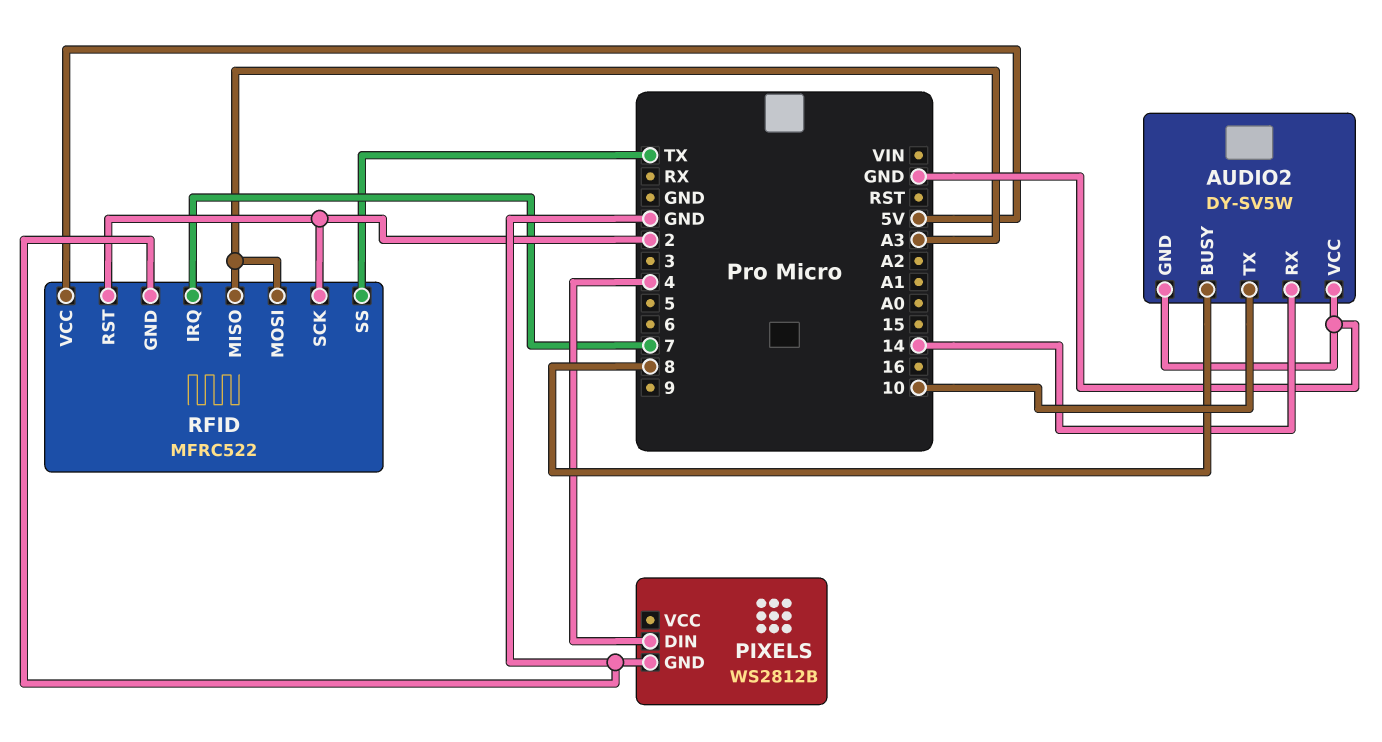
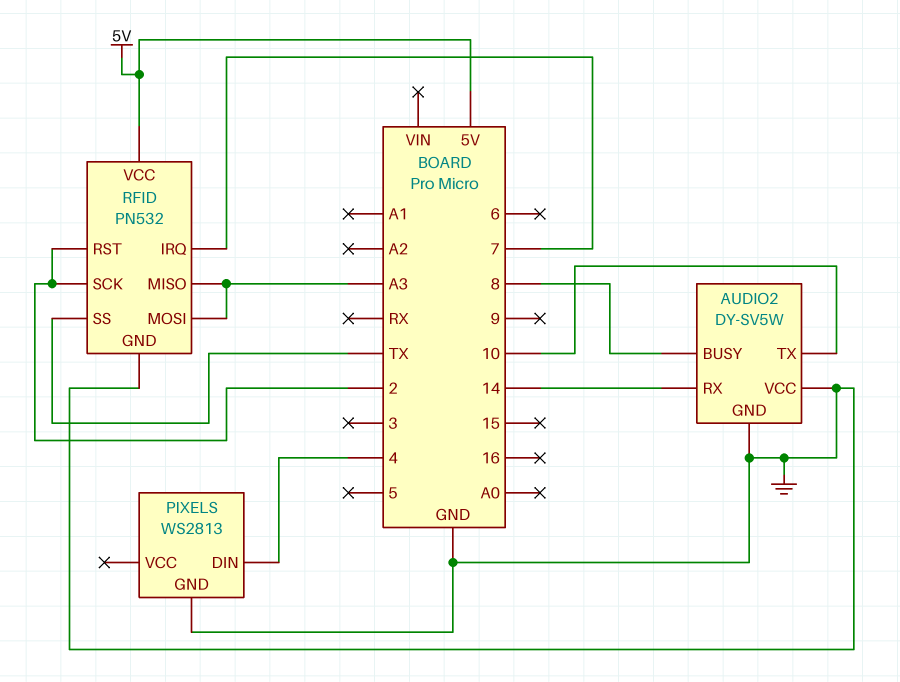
PIXELS: WS2812B -> WS2813
RFID: MFRC522 -> PN532

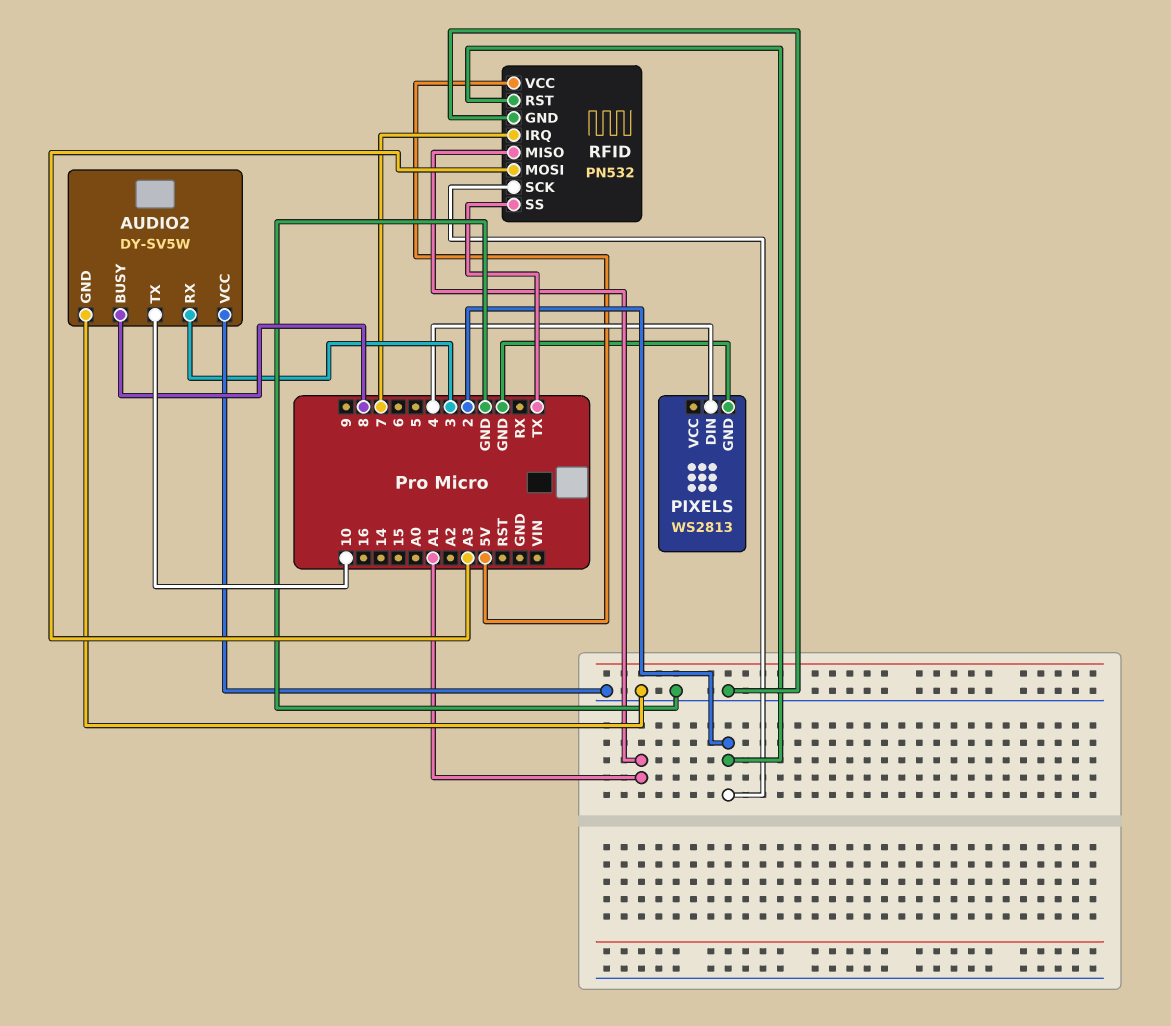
AUDIO2 pin RX: 14 -> 3
RFID pin MISO: A3 -> A1

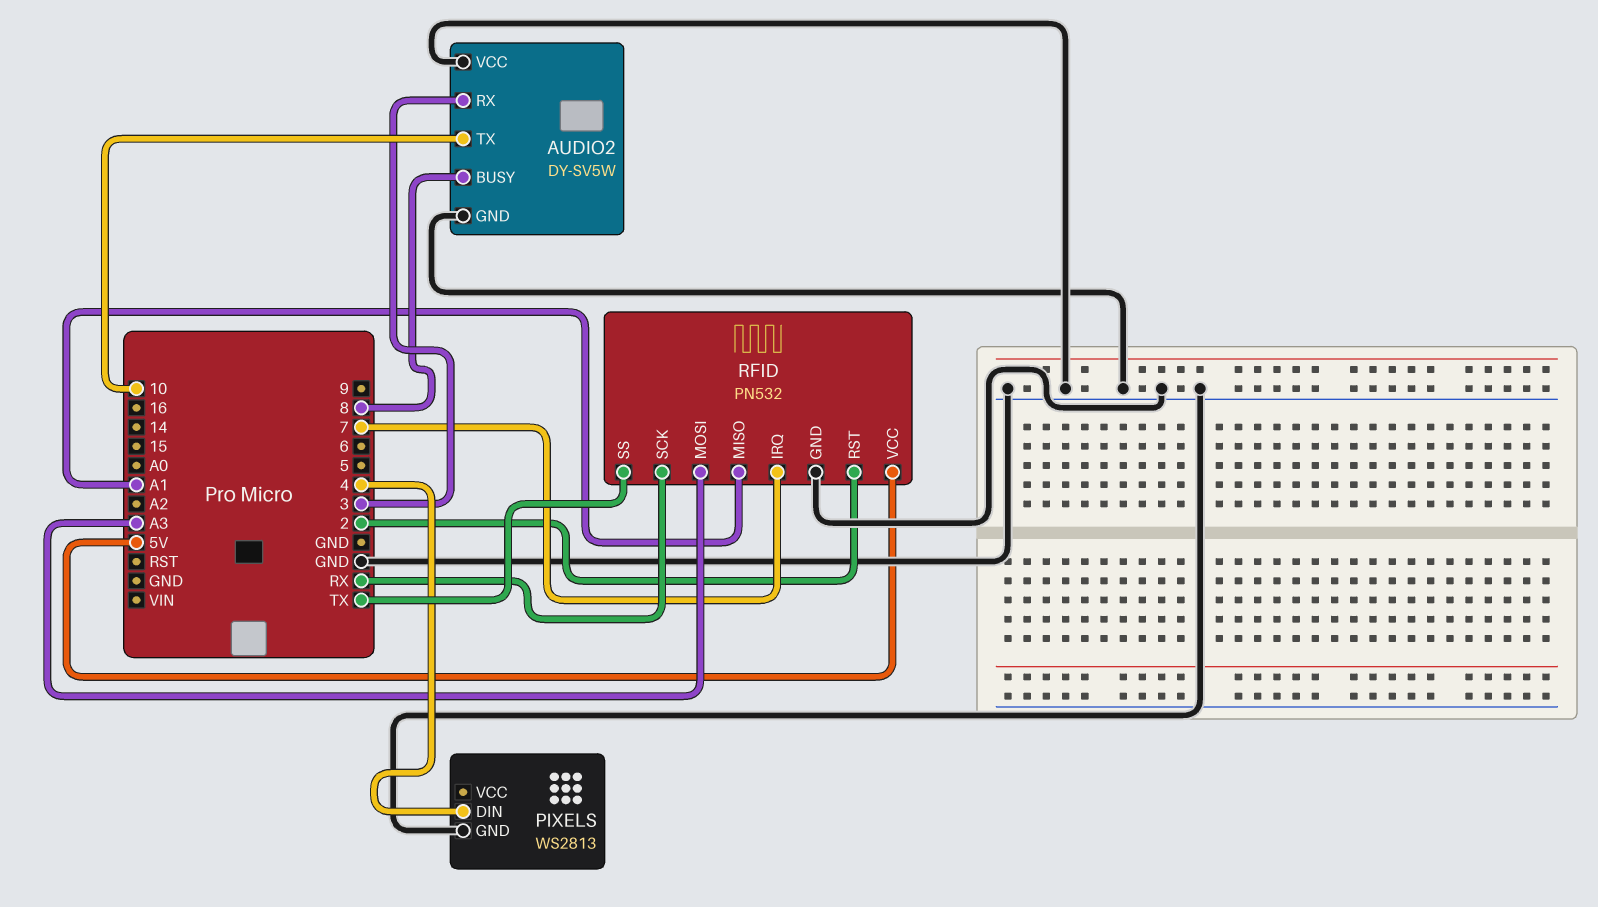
RFID pin SCK: 2 -> RX

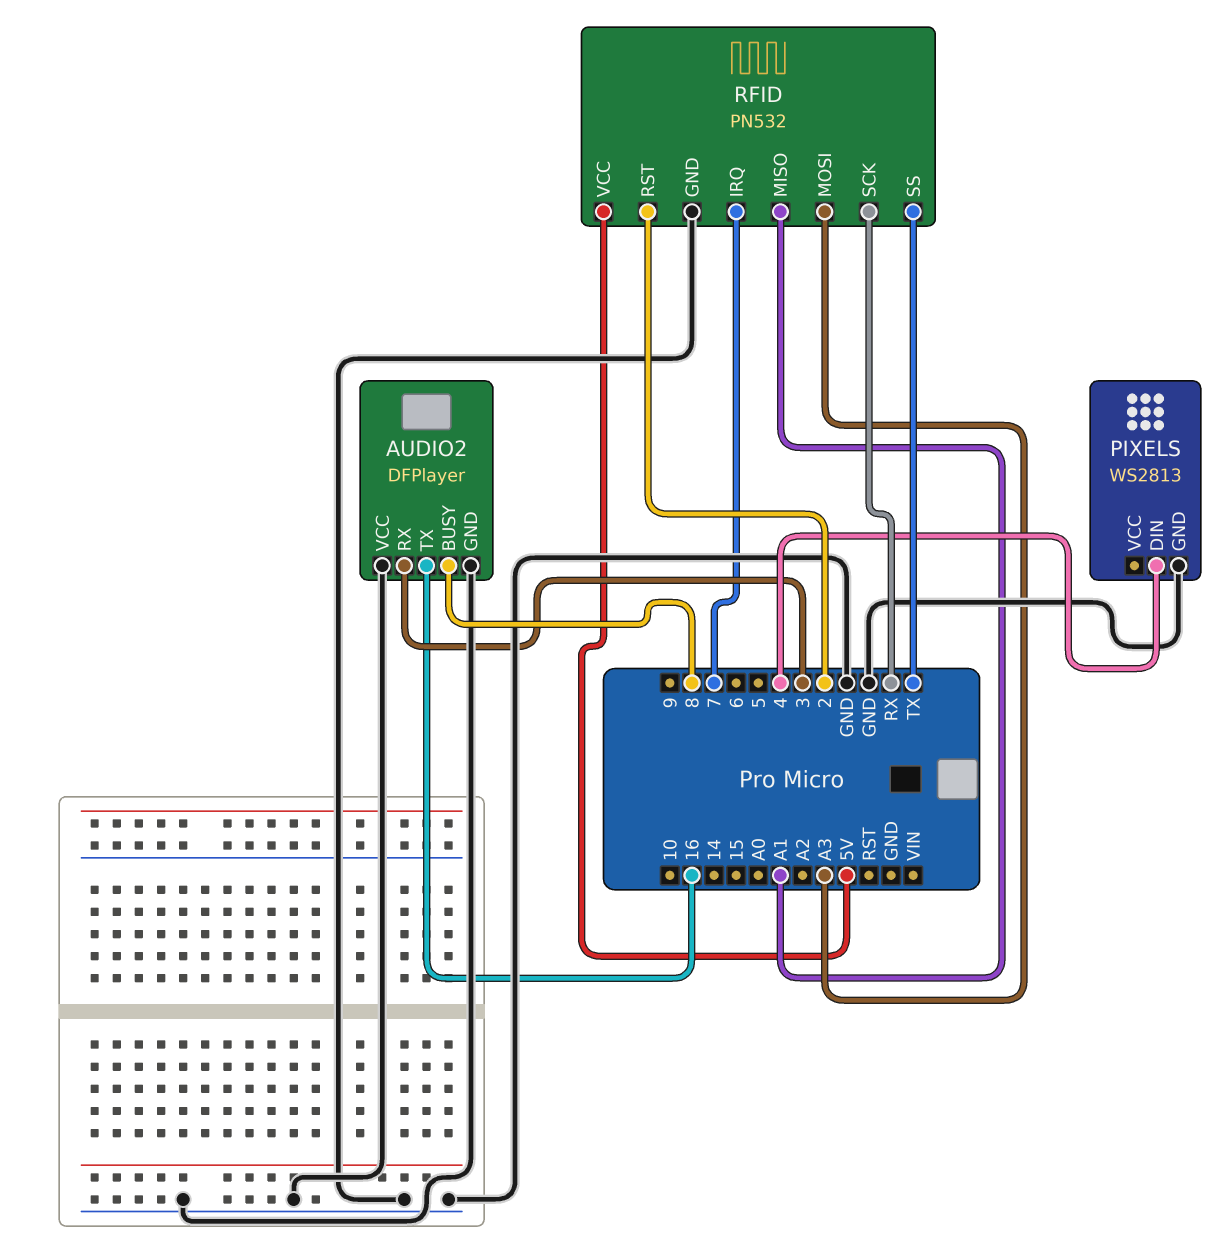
AUDIO2: DY-SV5W -> DFPlayer
AUDIO2 pin TX: 10 -> 16

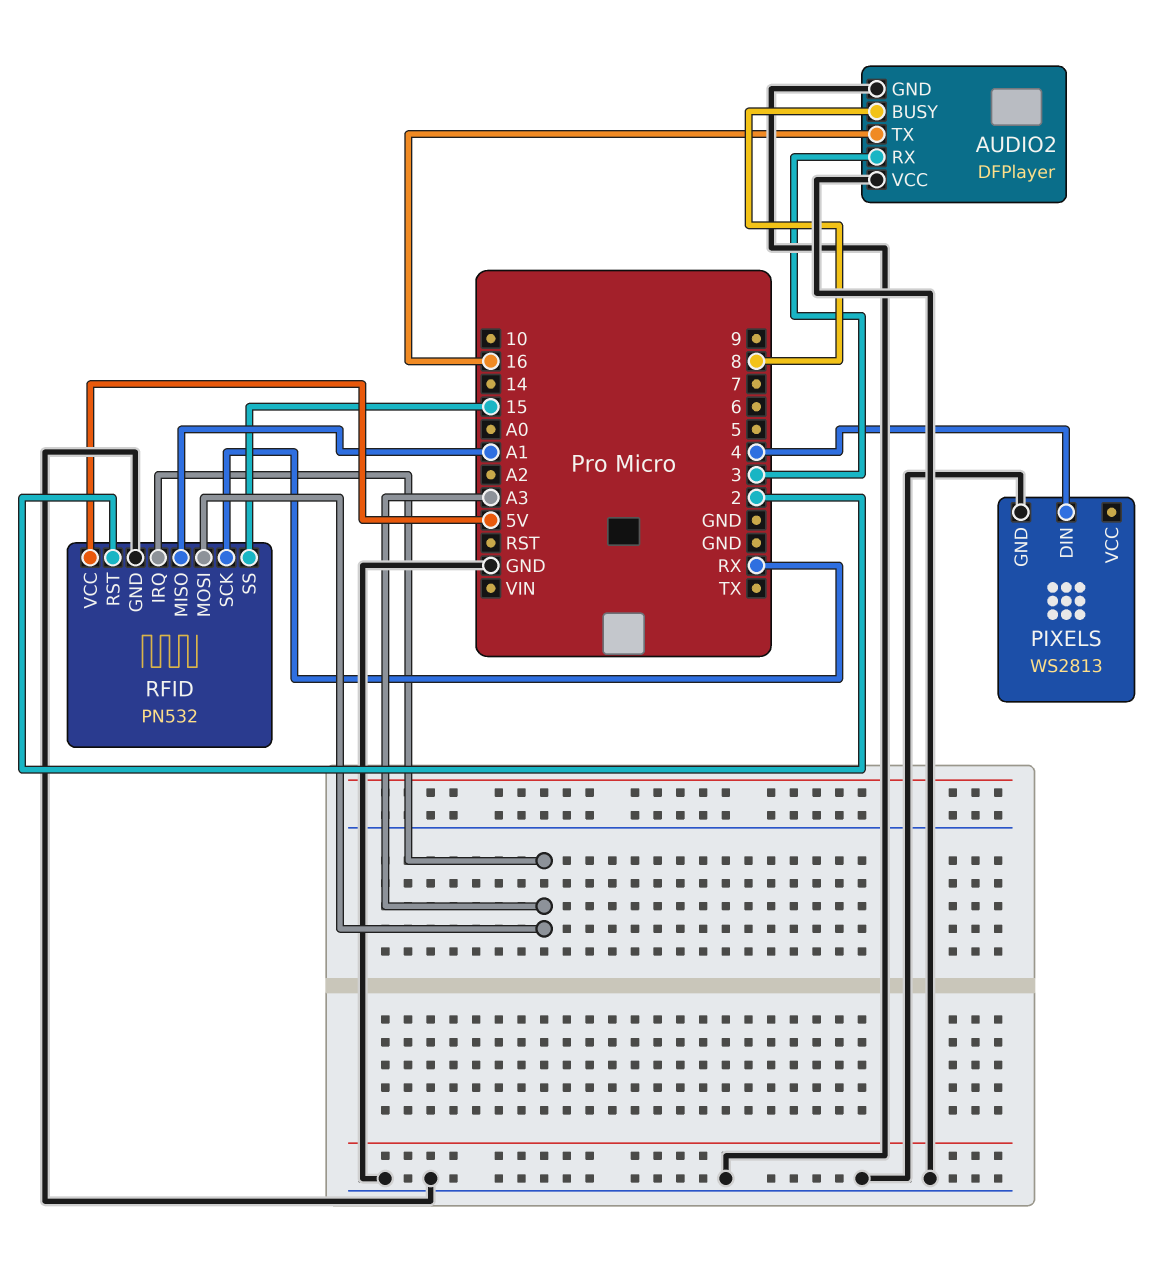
RFID pin IRQ: 7 -> A3
RFID pin SS: TX -> 15

